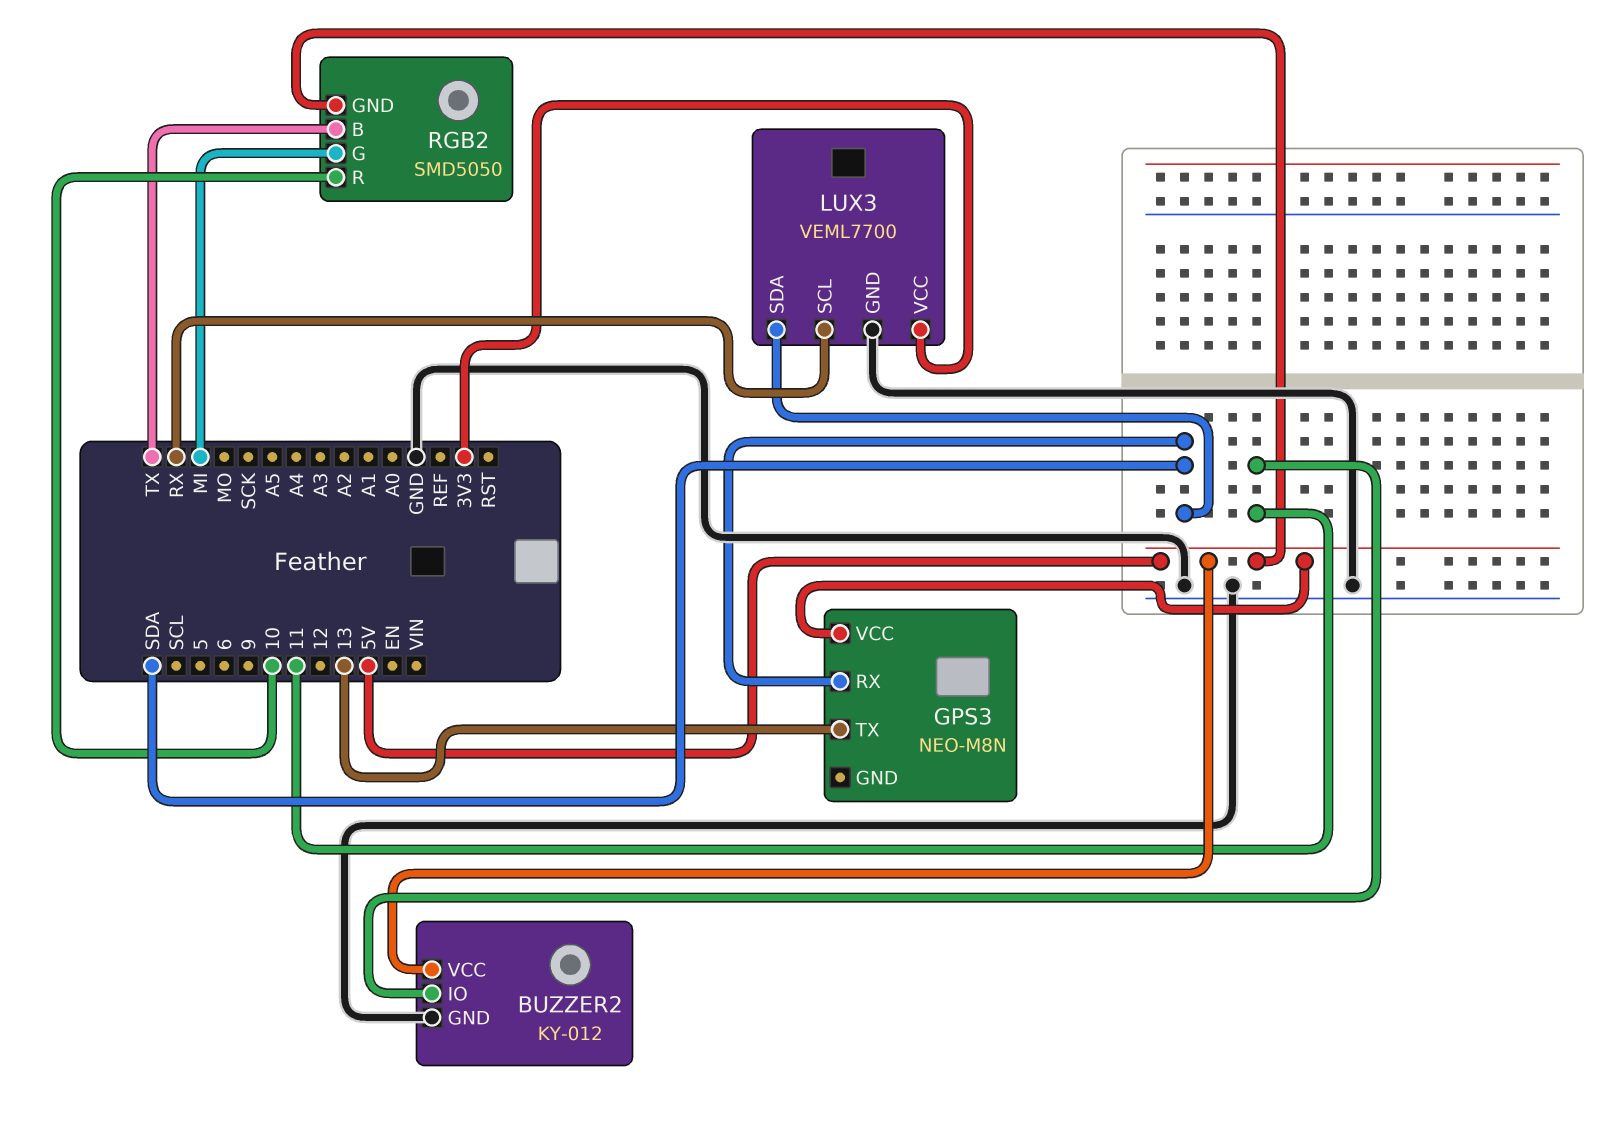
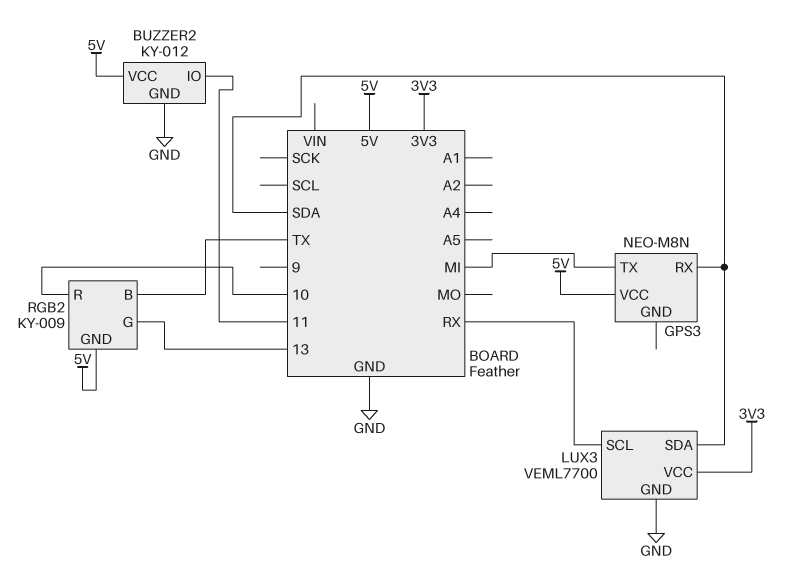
GPS3 pin TX: 13 -> MI
RGB2: SMD5050 -> KY-009
RGB2 pin G: MI -> 13

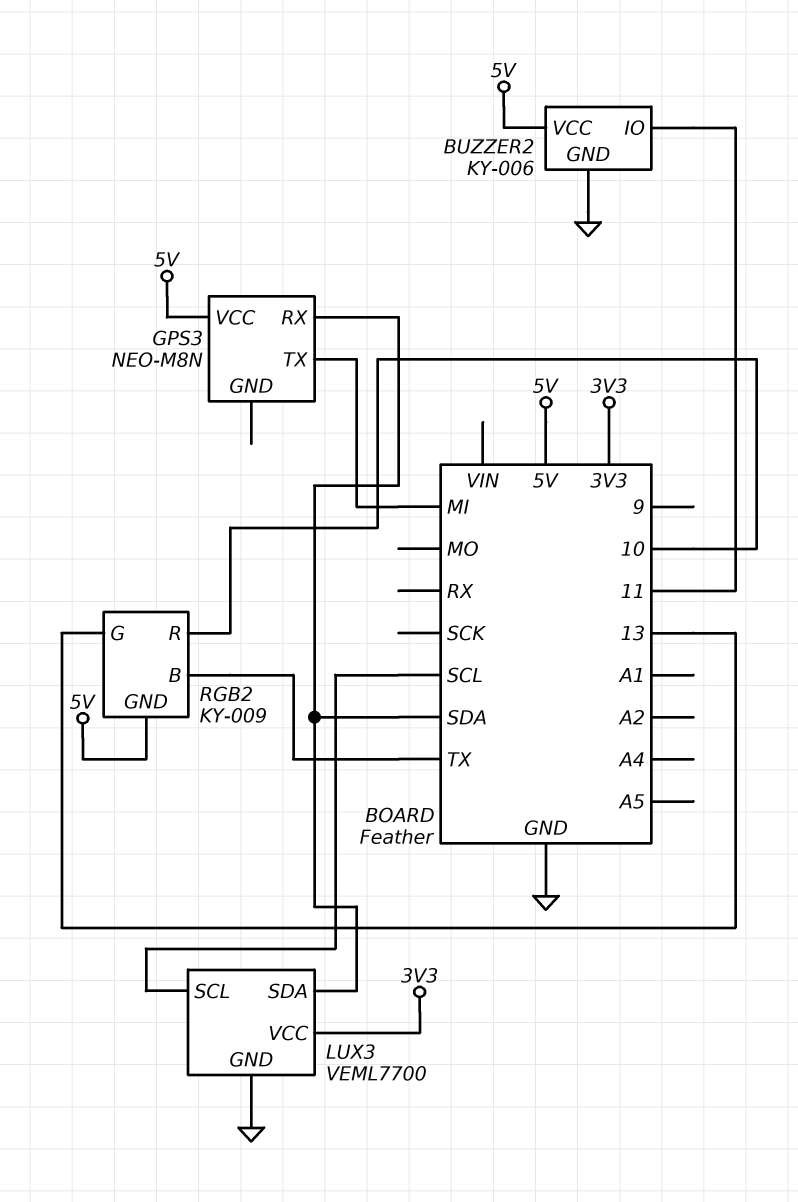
BUZZER2: KY-012 -> KY-006
LUX3 pin SCL: RX -> SCL

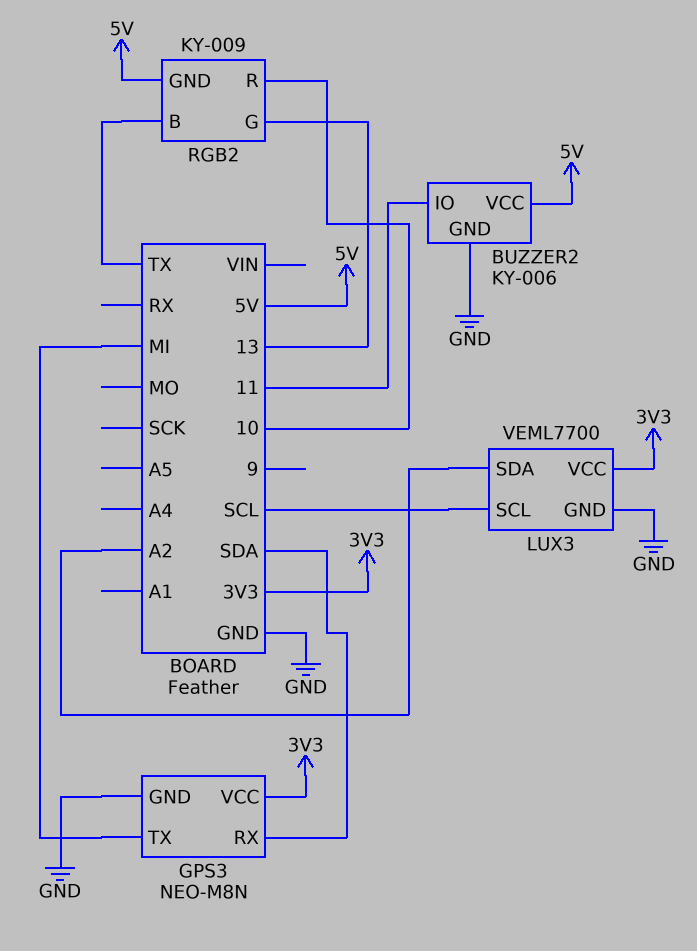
GPS3 pin GND: none -> GND
GPS3 pin VCC: 5V -> 3V3
LUX3 pin SDA: SDA -> A2

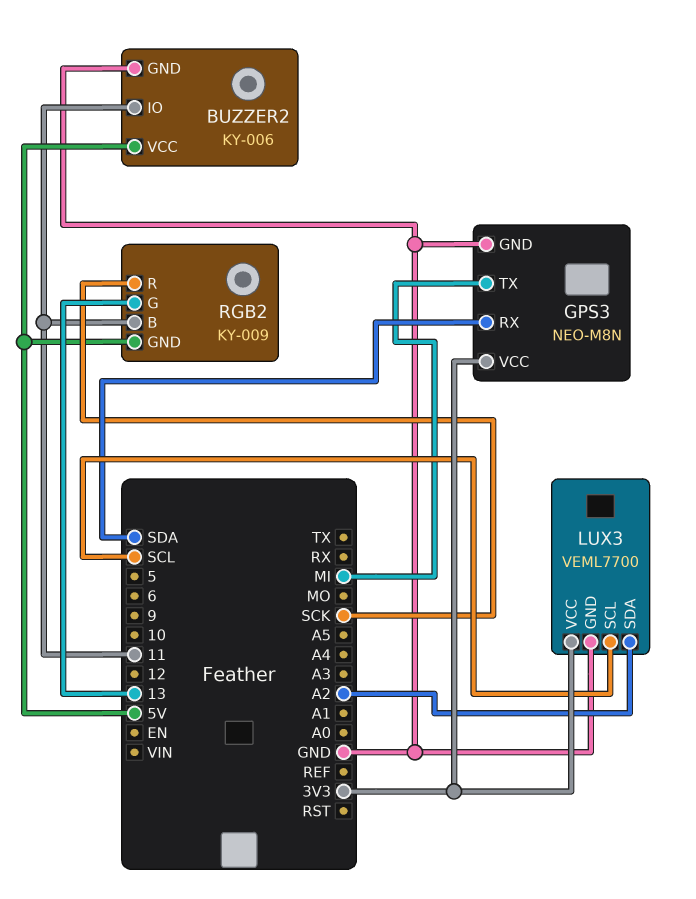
RGB2 pin B: TX -> 11
RGB2 pin R: 10 -> SCK

